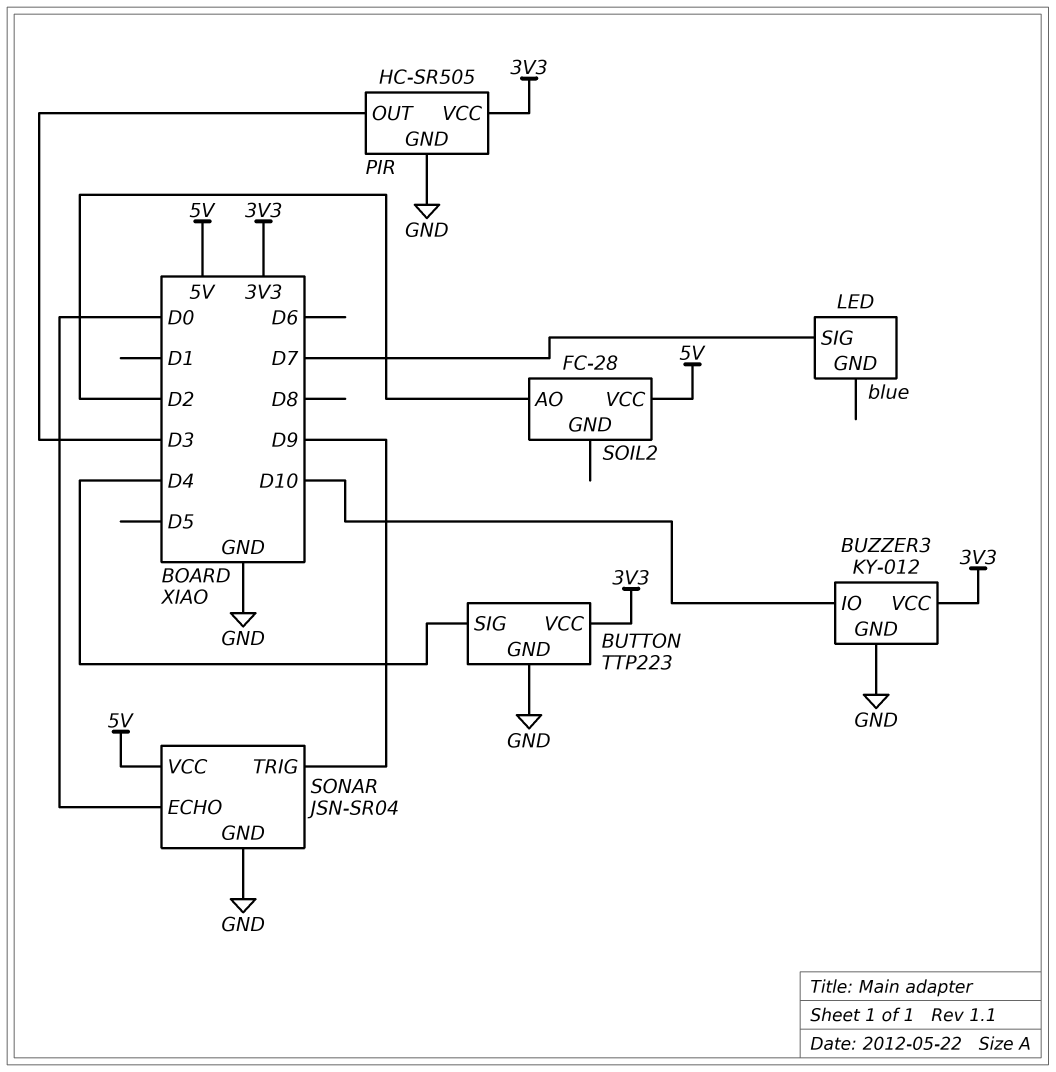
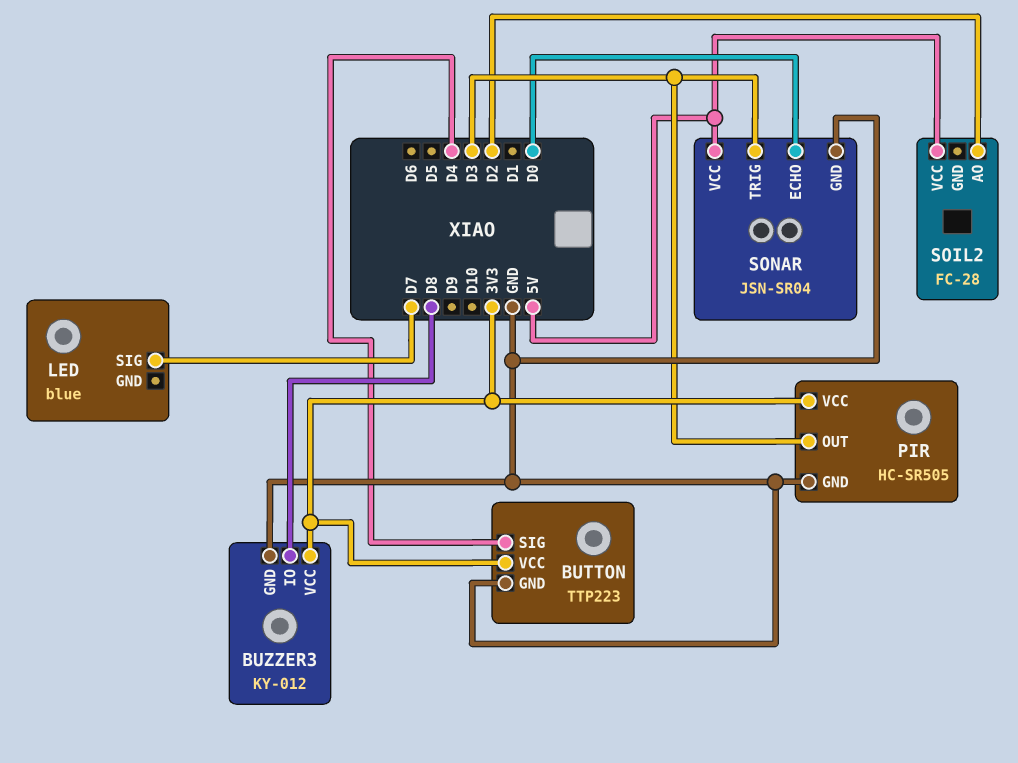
BUZZER3 pin IO: D10 -> D8
SONAR pin TRIG: D9 -> D3

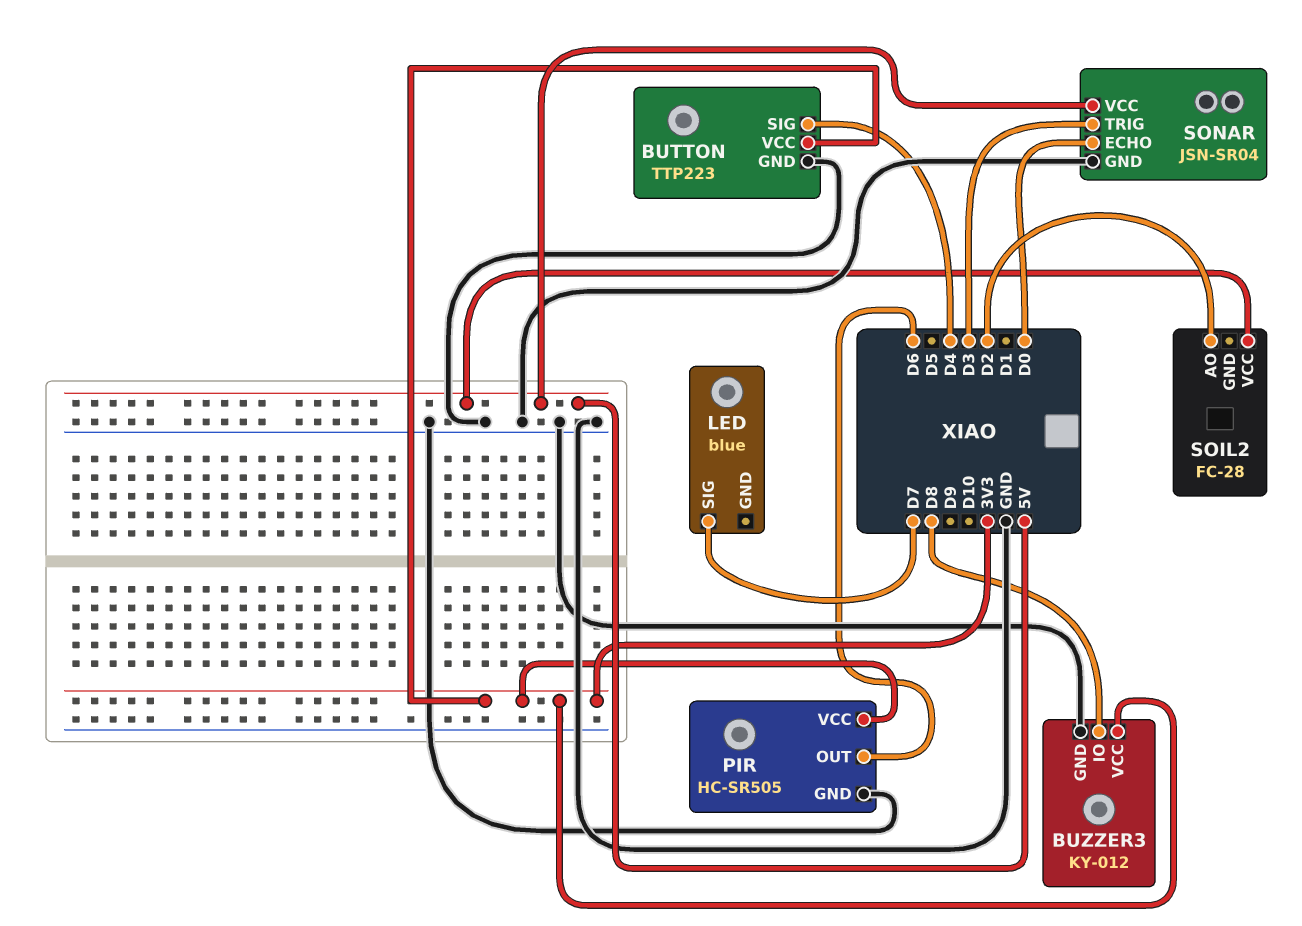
PIR pin OUT: D3 -> D6

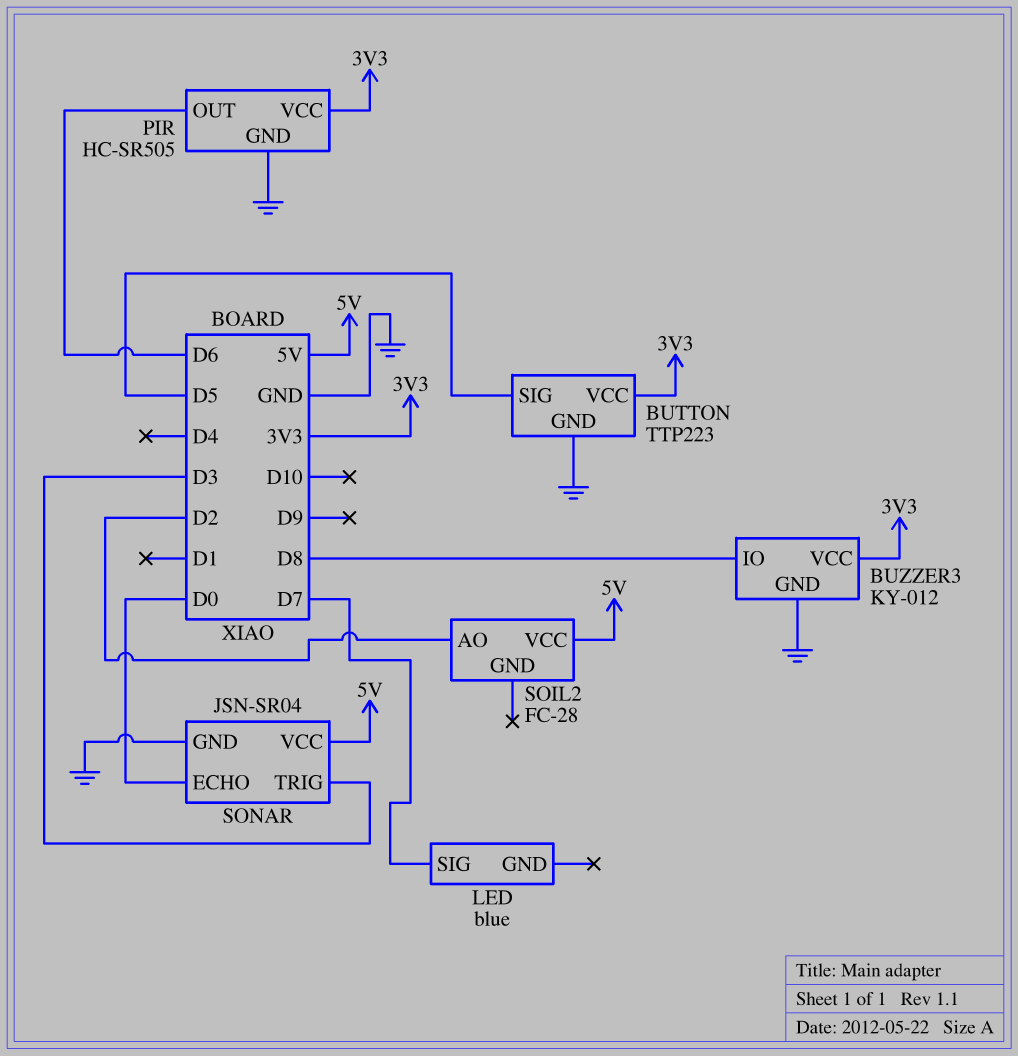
BUTTON pin SIG: D4 -> D5

